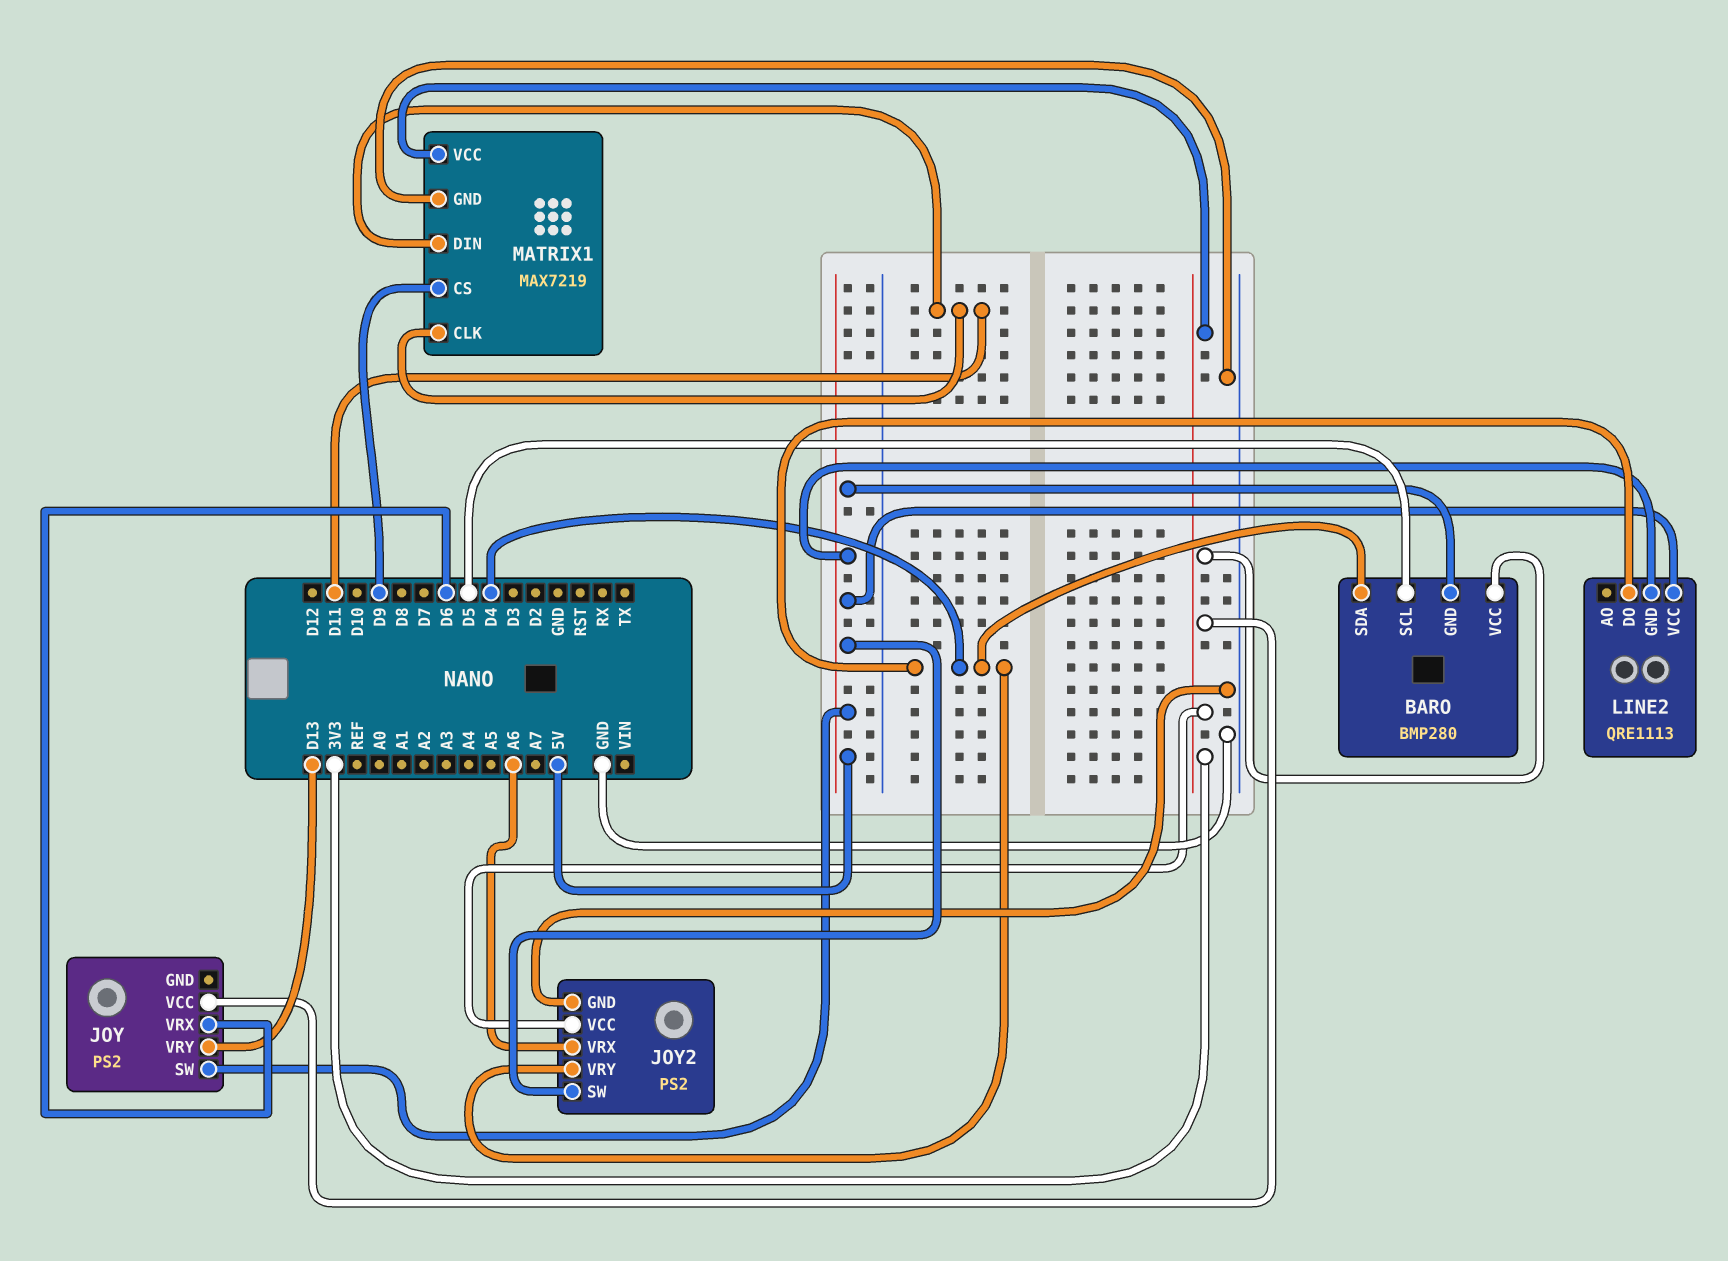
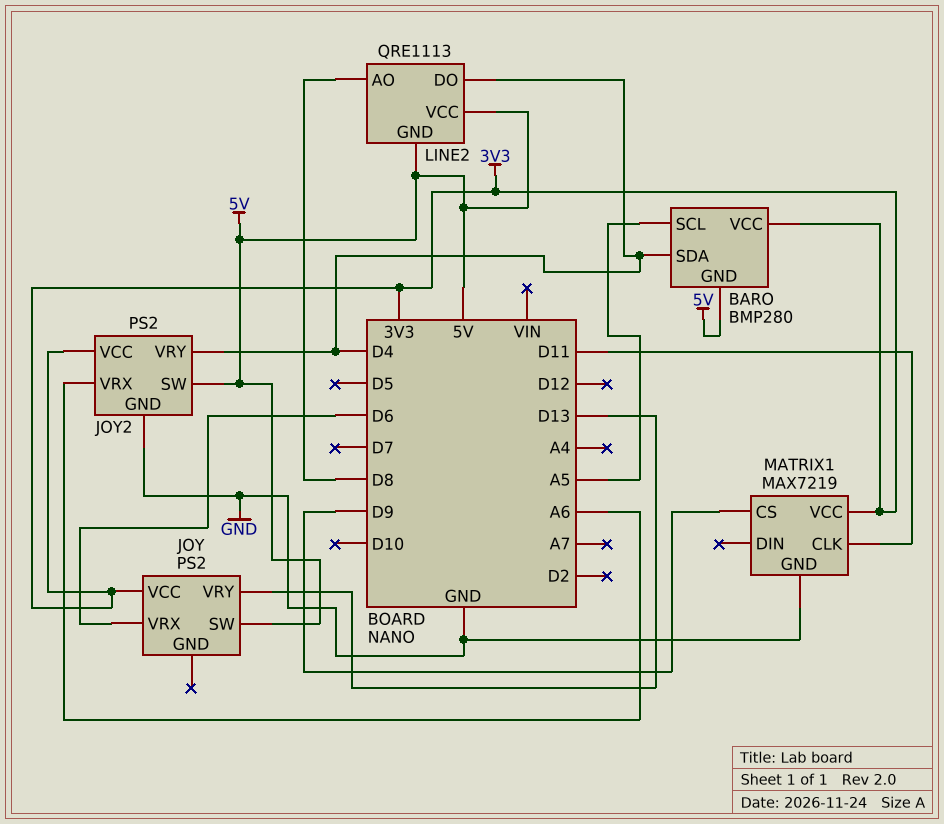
BARO pin SCL: D5 -> A5
LINE2 pin AO: none -> D8
MATRIX1 pin DIN: D11 -> none

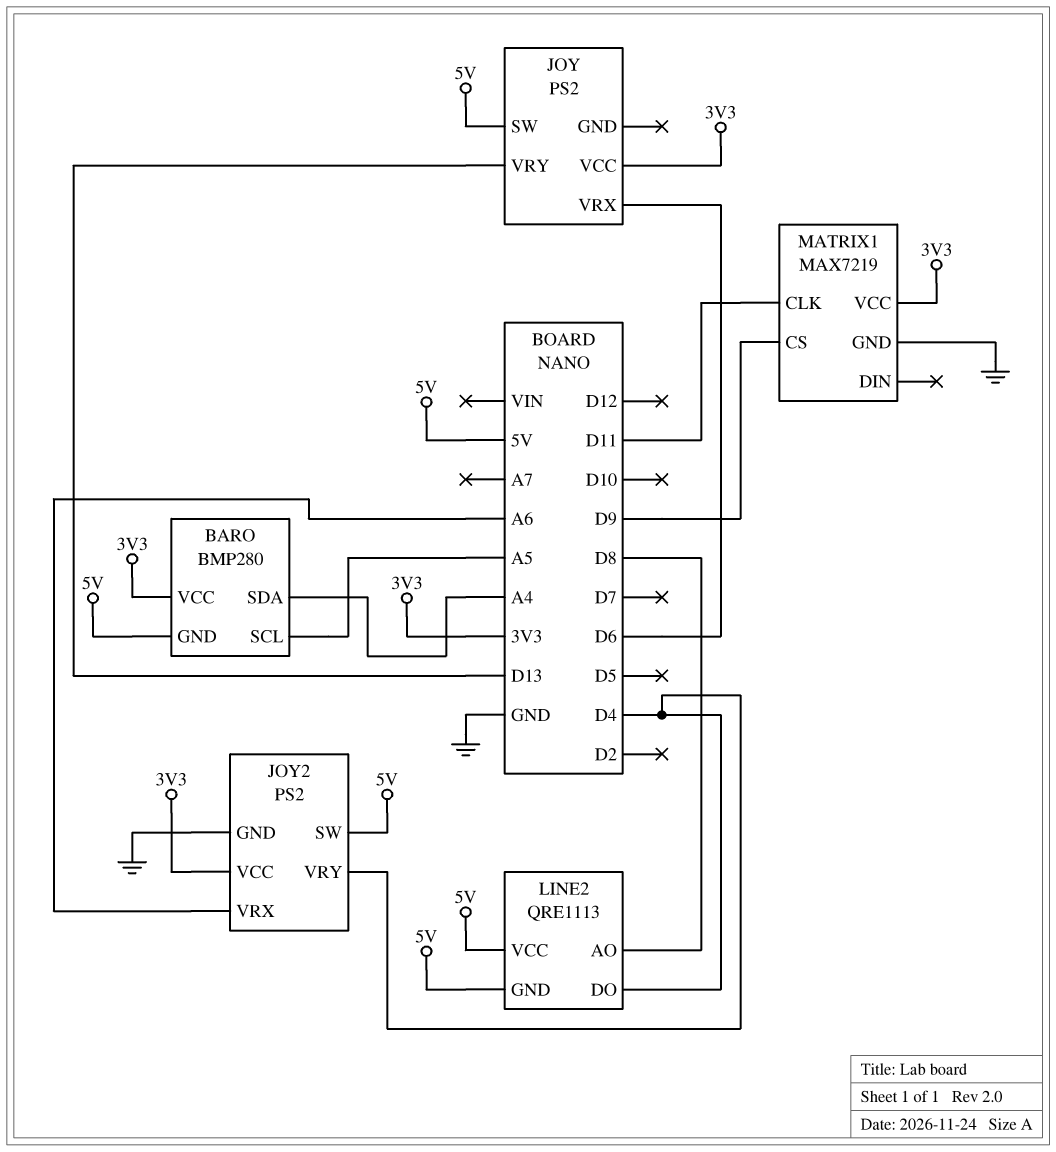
BARO pin SDA: D4 -> A4

